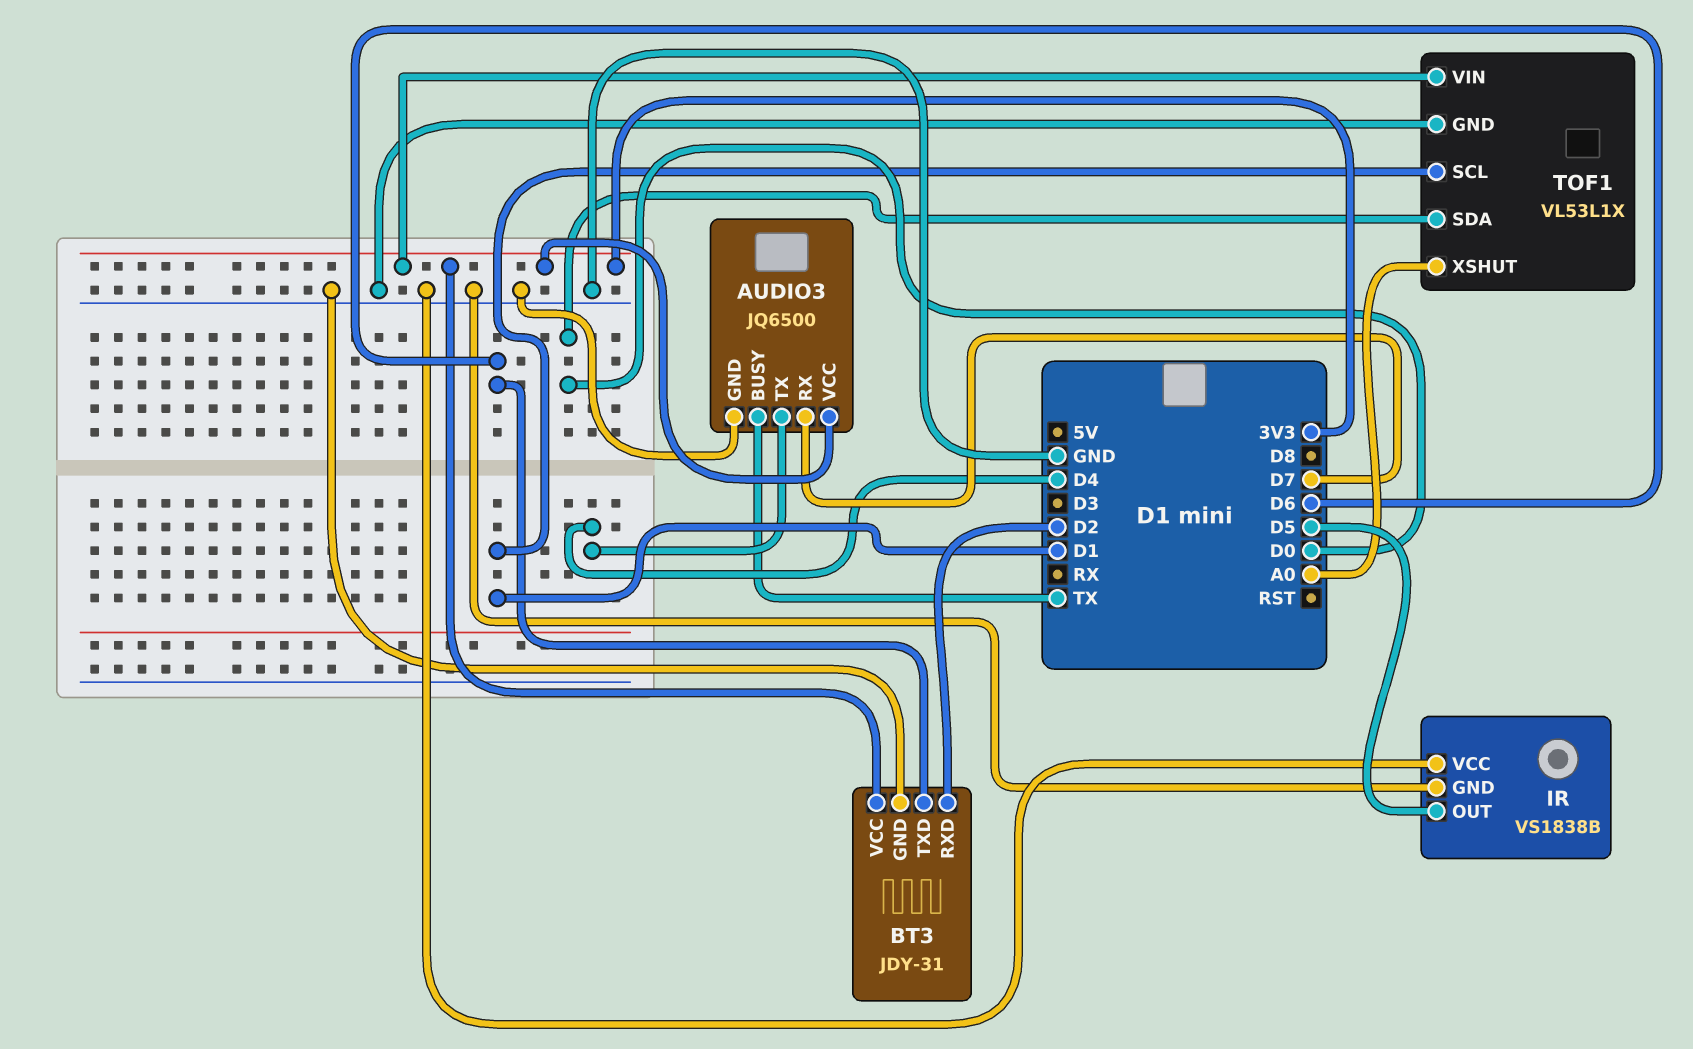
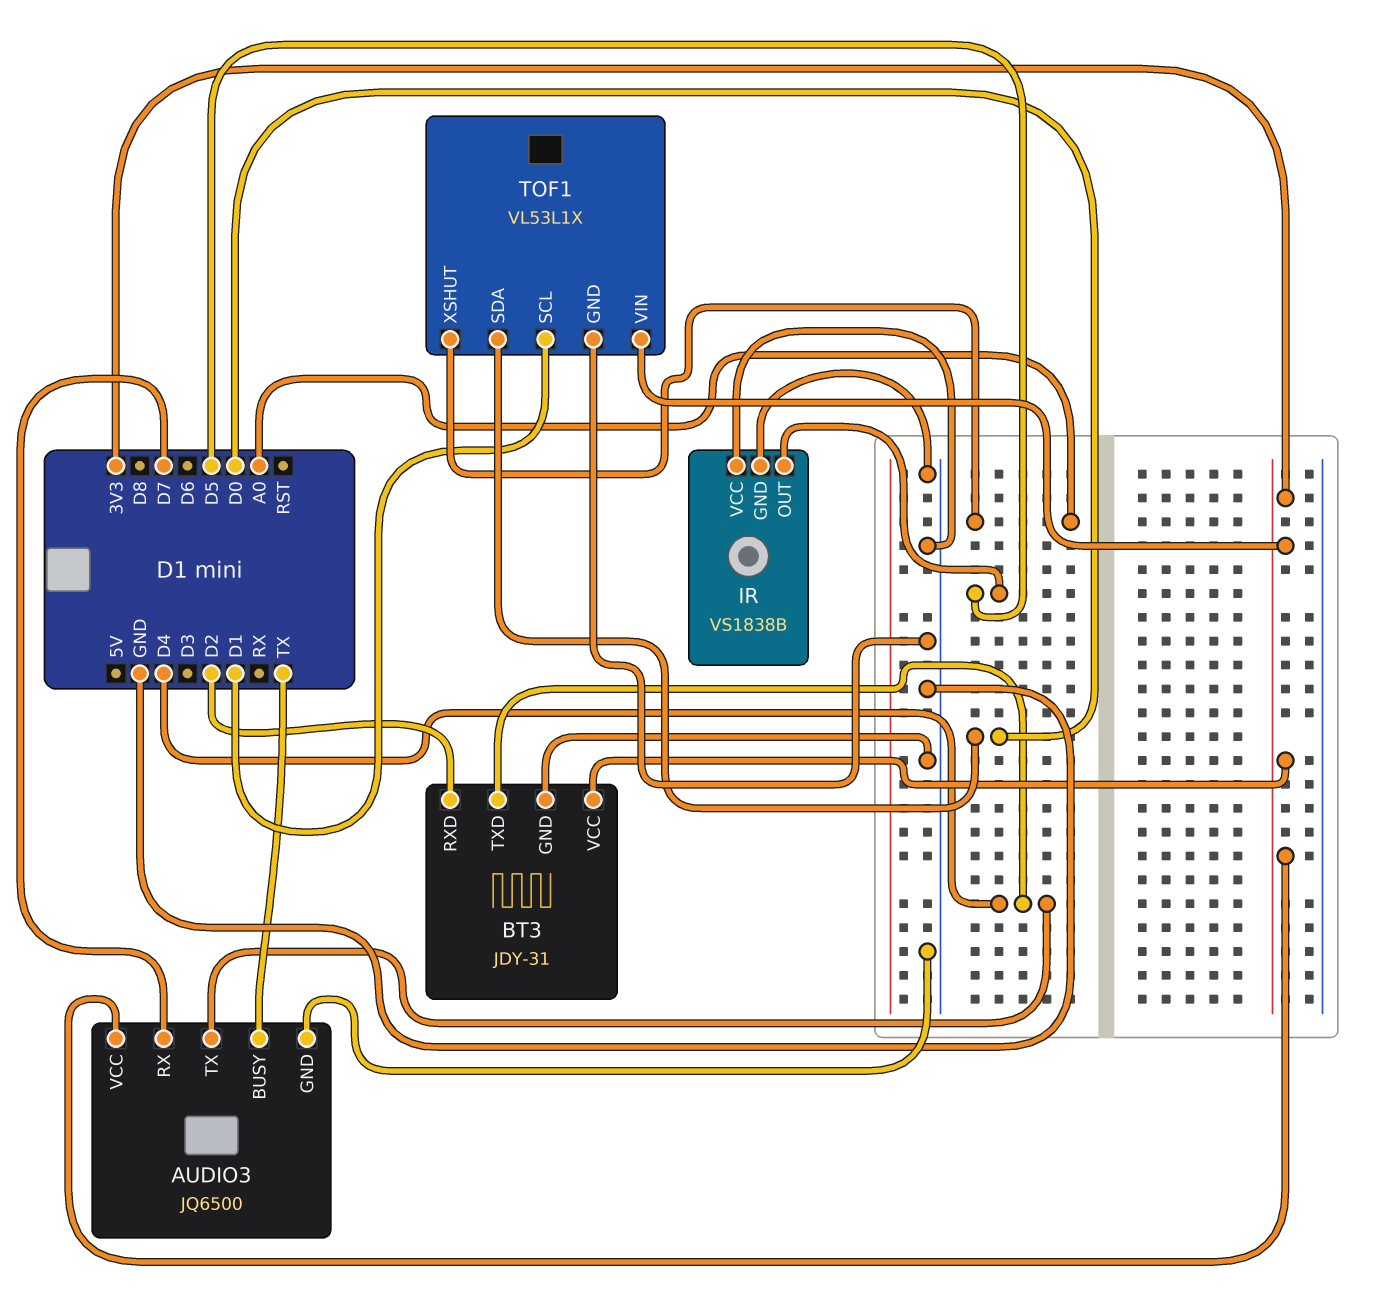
BT3 pin TXD: D6 -> D4

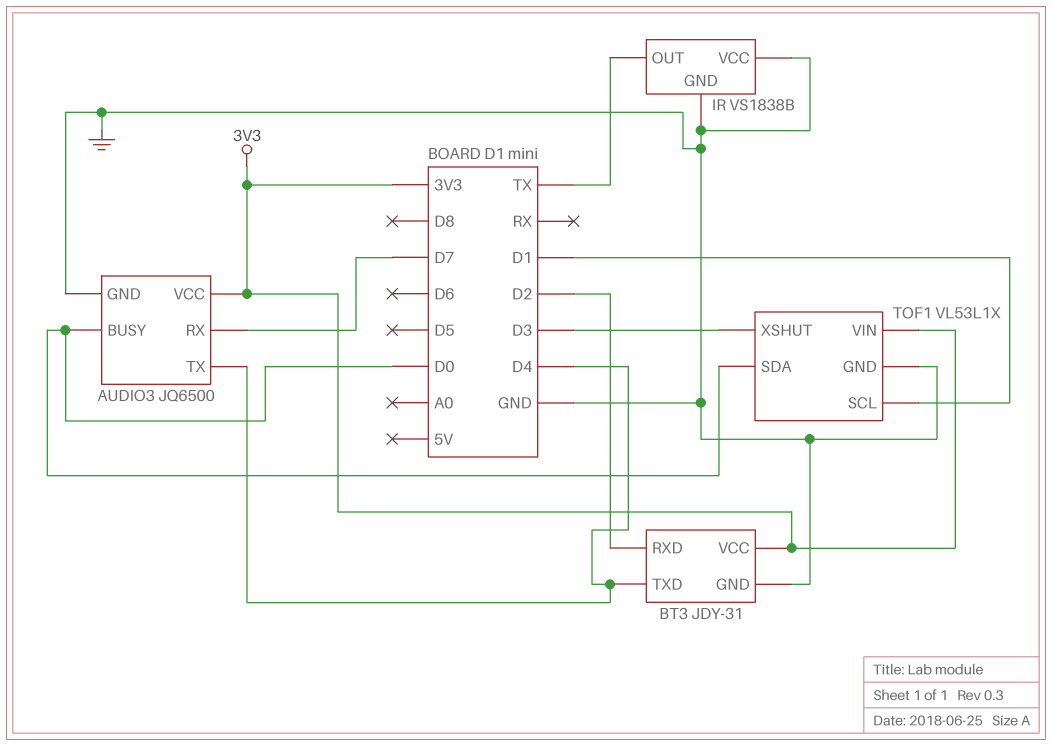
AUDIO3 pin BUSY: TX -> D0
IR pin OUT: D5 -> TX
TOF1 pin XSHUT: A0 -> D3

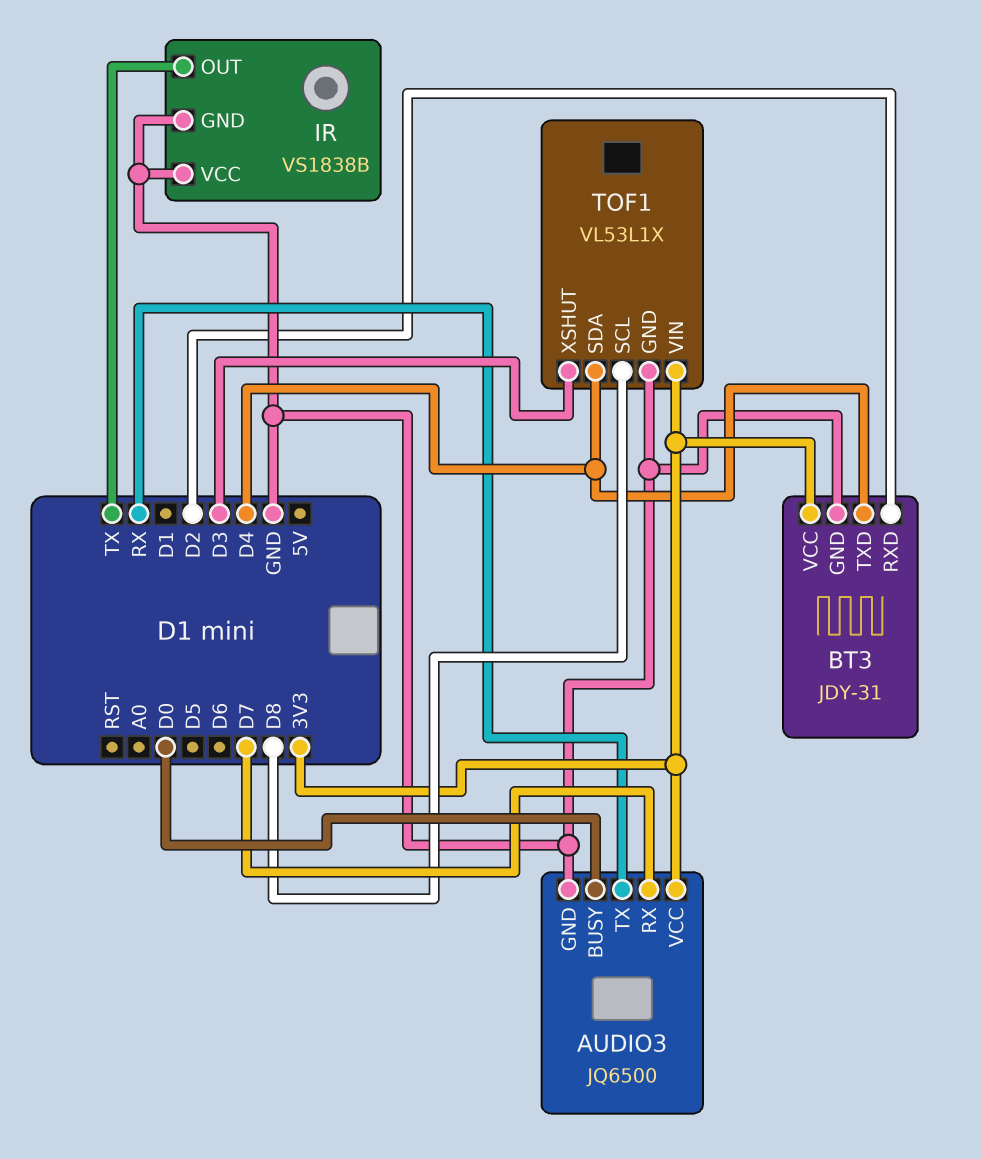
AUDIO3 pin TX: D4 -> RX
TOF1 pin SCL: D1 -> D8
TOF1 pin SDA: D0 -> D4

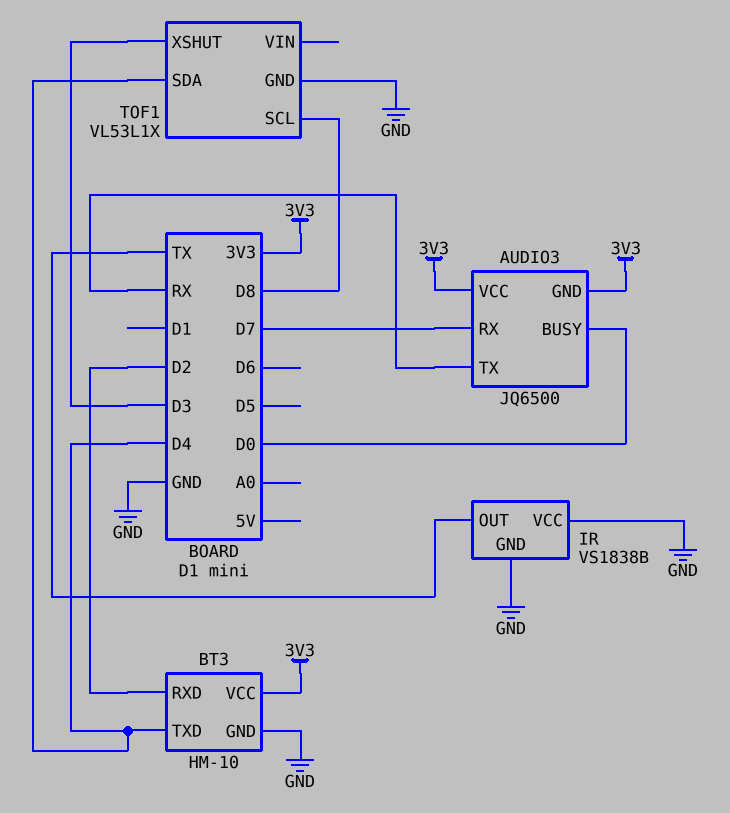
AUDIO3 pin GND: GND -> 3V3
BT3: JDY-31 -> HM-10
TOF1 pin VIN: 3V3 -> none

